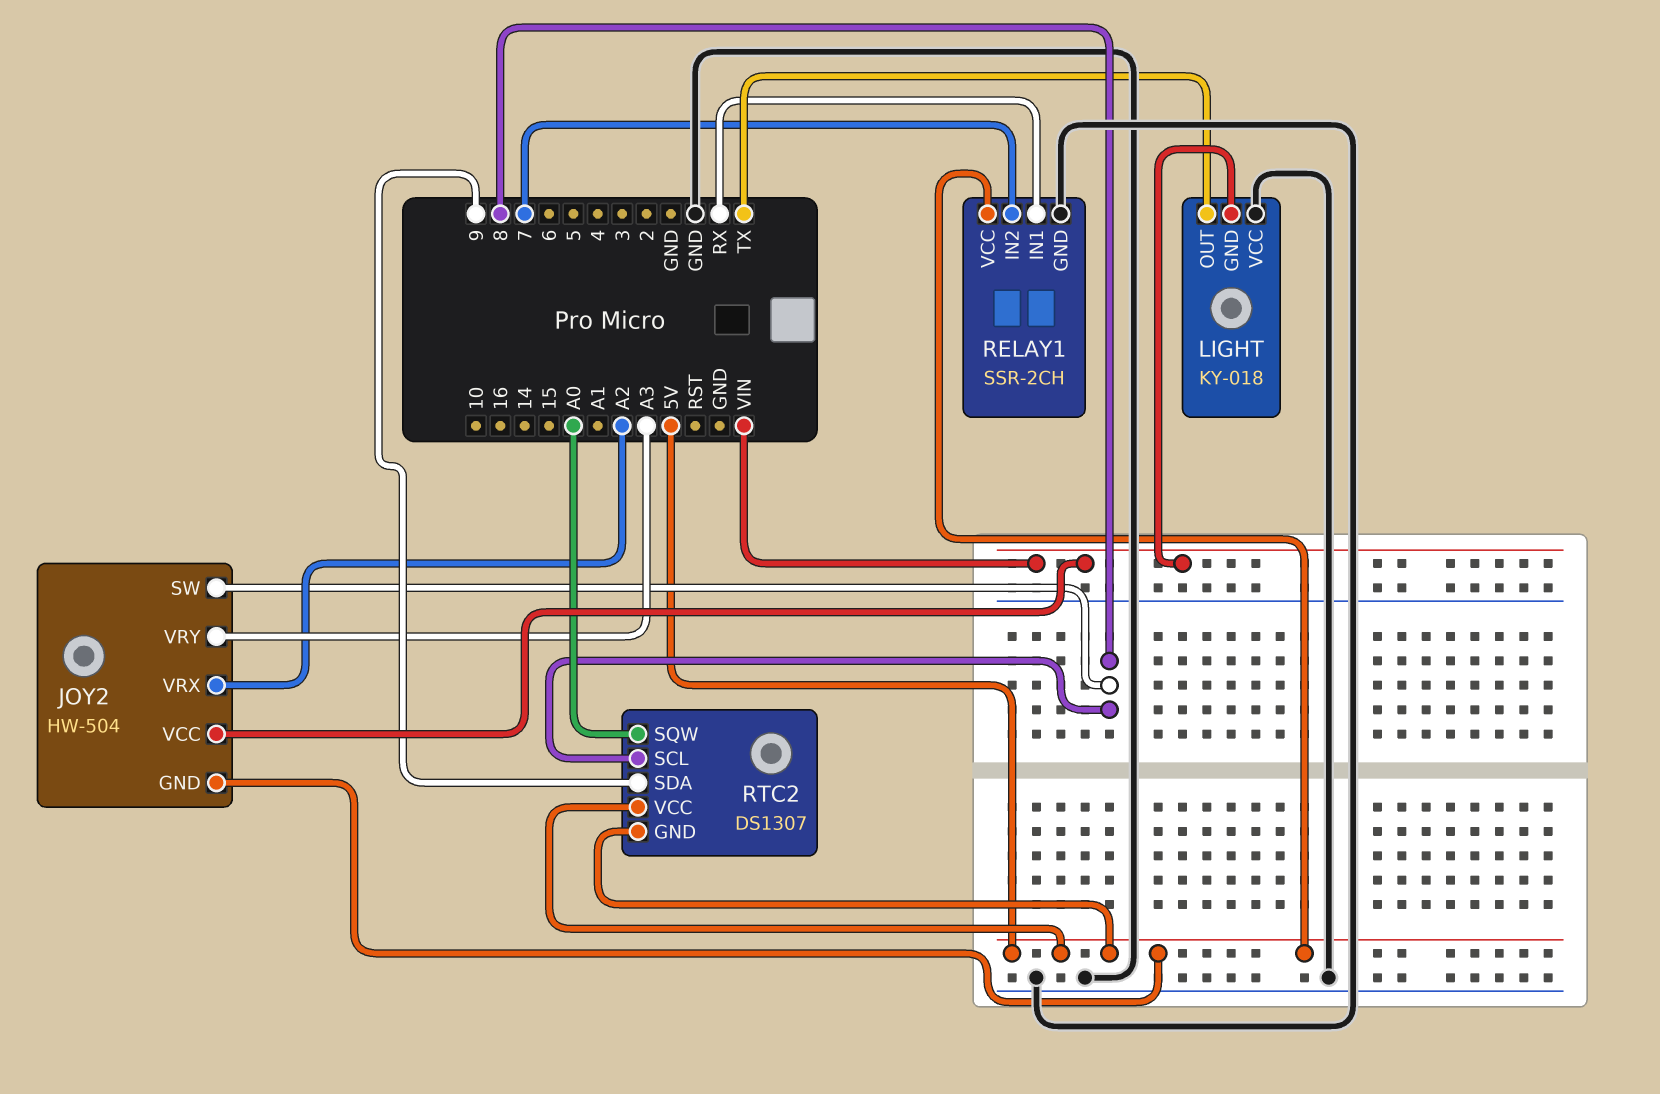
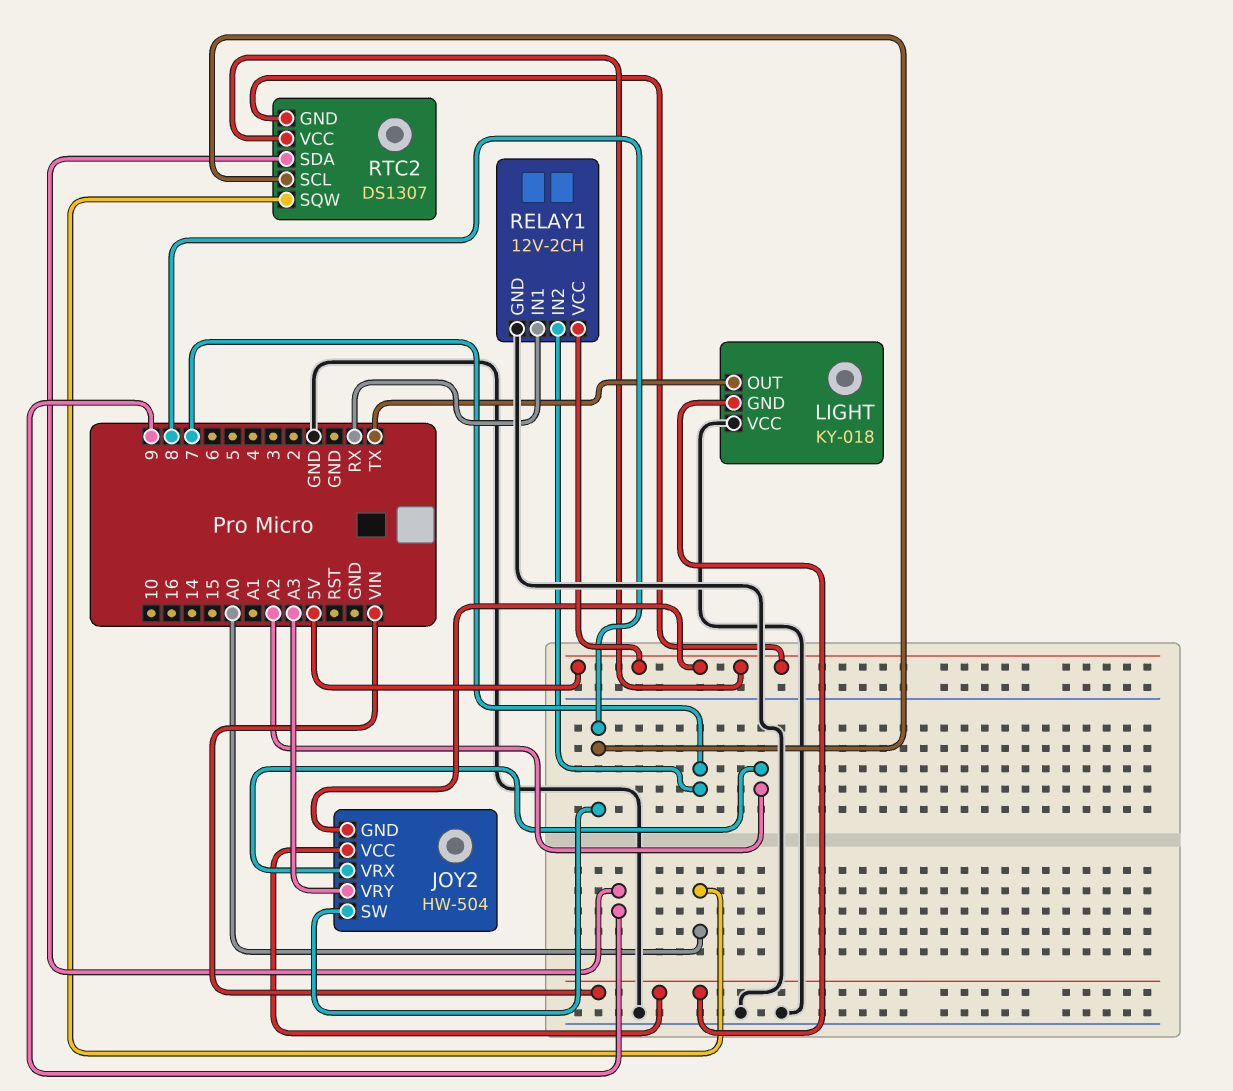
RELAY1: SSR-2CH -> 12V-2CH

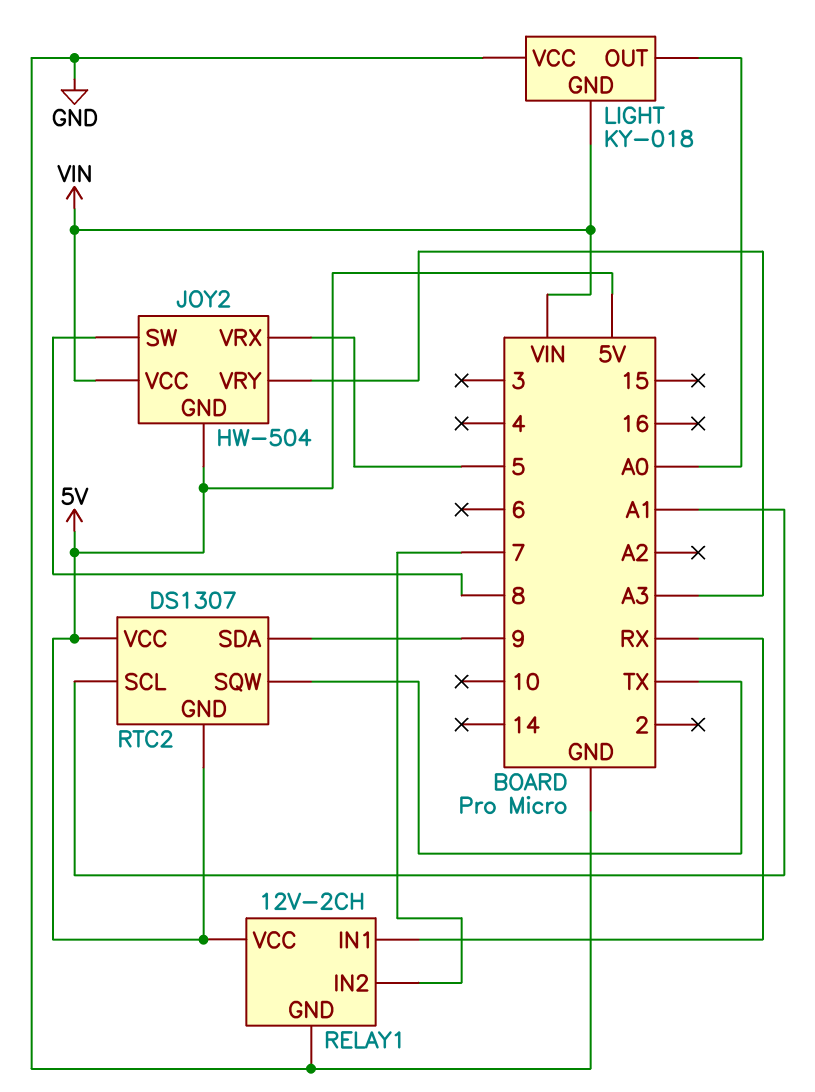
JOY2 pin VRX: A2 -> 5
LIGHT pin OUT: TX -> A0
RTC2 pin SCL: 8 -> A1
RTC2 pin SQW: A0 -> TX

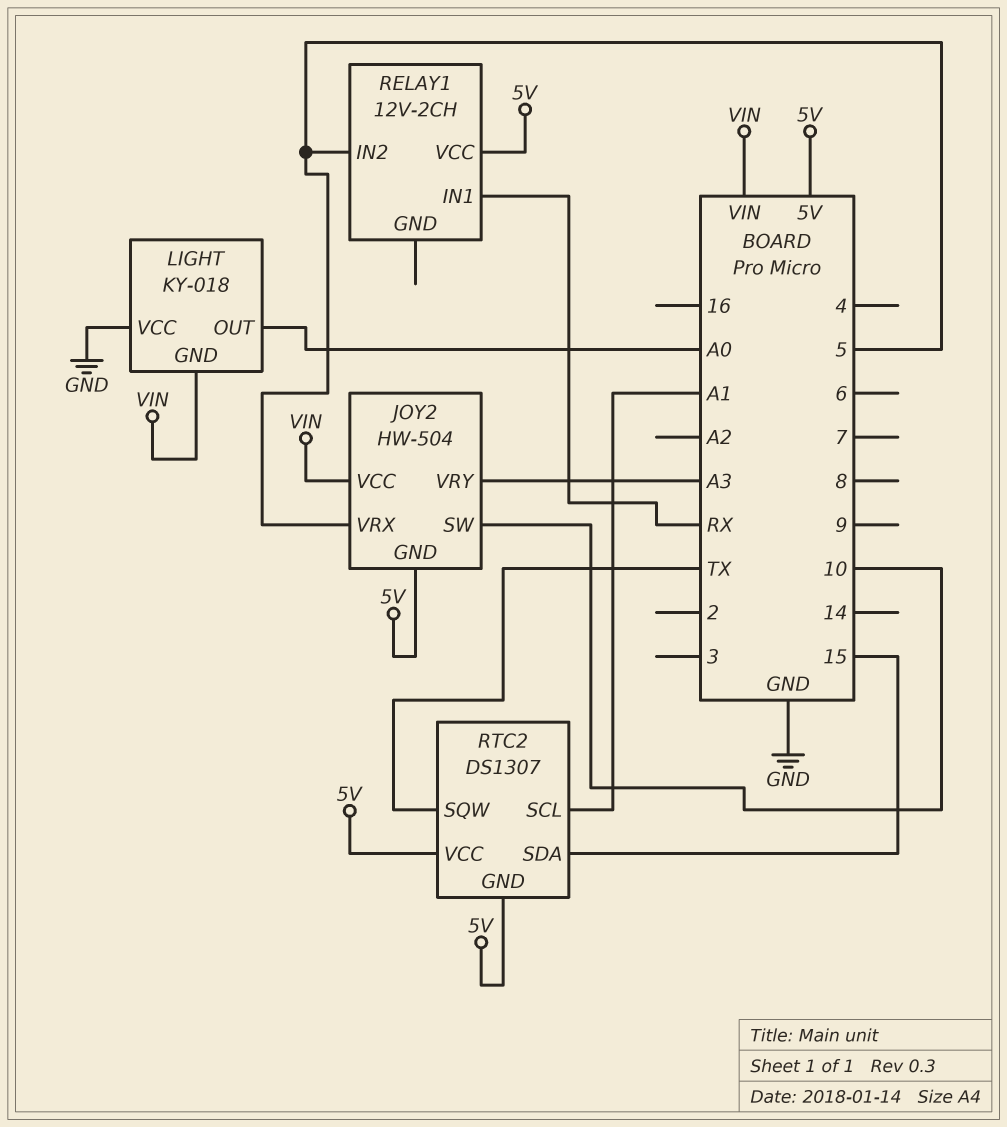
JOY2 pin SW: 8 -> 10
RELAY1 pin GND: GND -> none
RELAY1 pin IN2: 7 -> 5
RTC2 pin SDA: 9 -> 15

